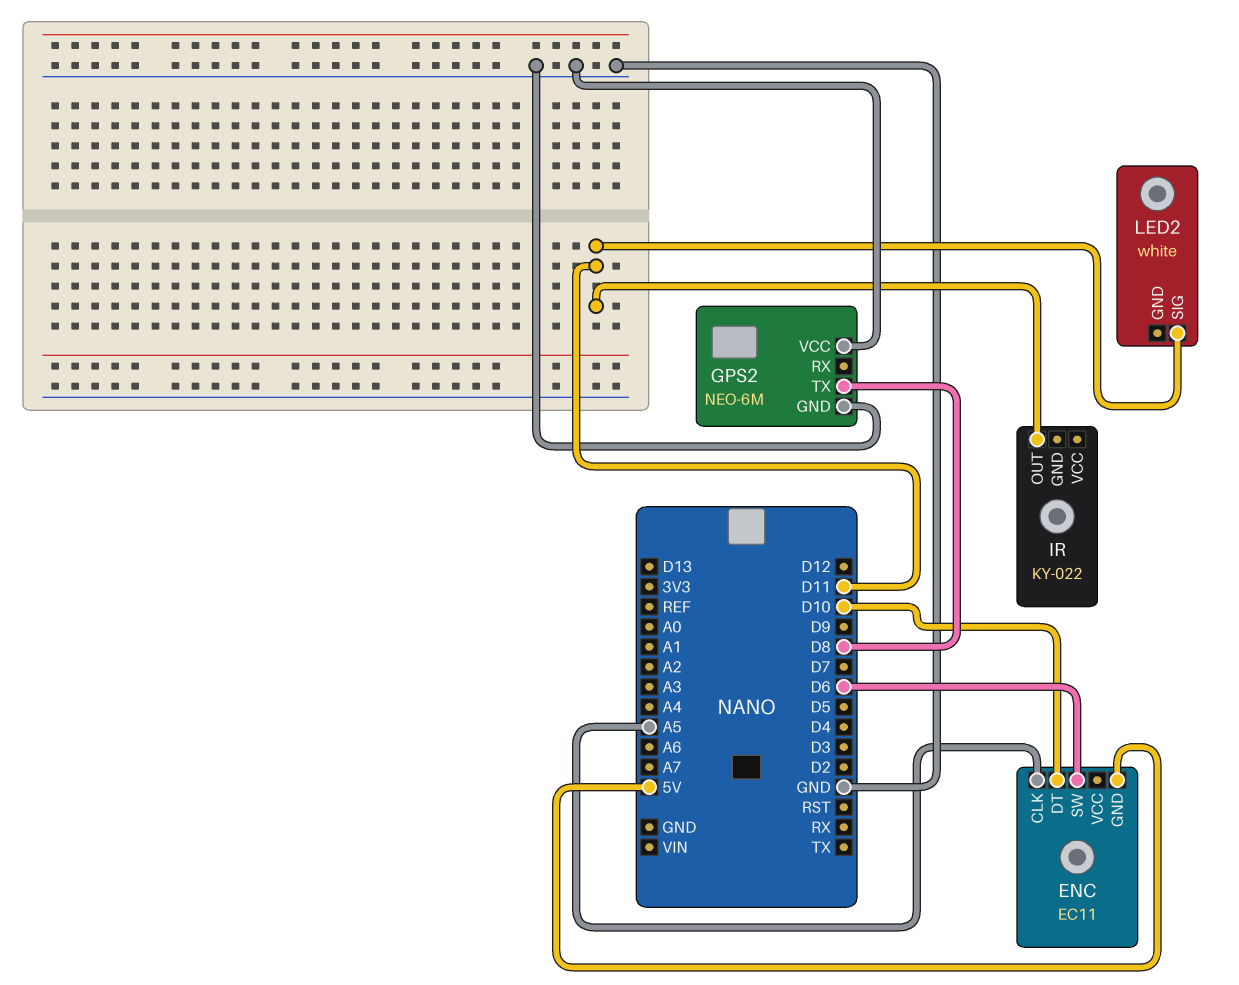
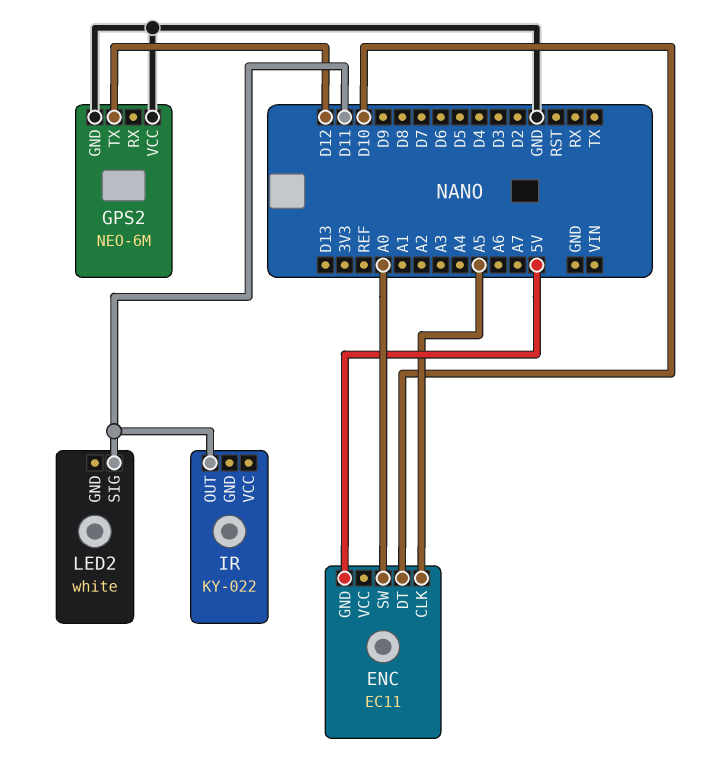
ENC pin SW: D6 -> A0
GPS2 pin TX: D8 -> D12

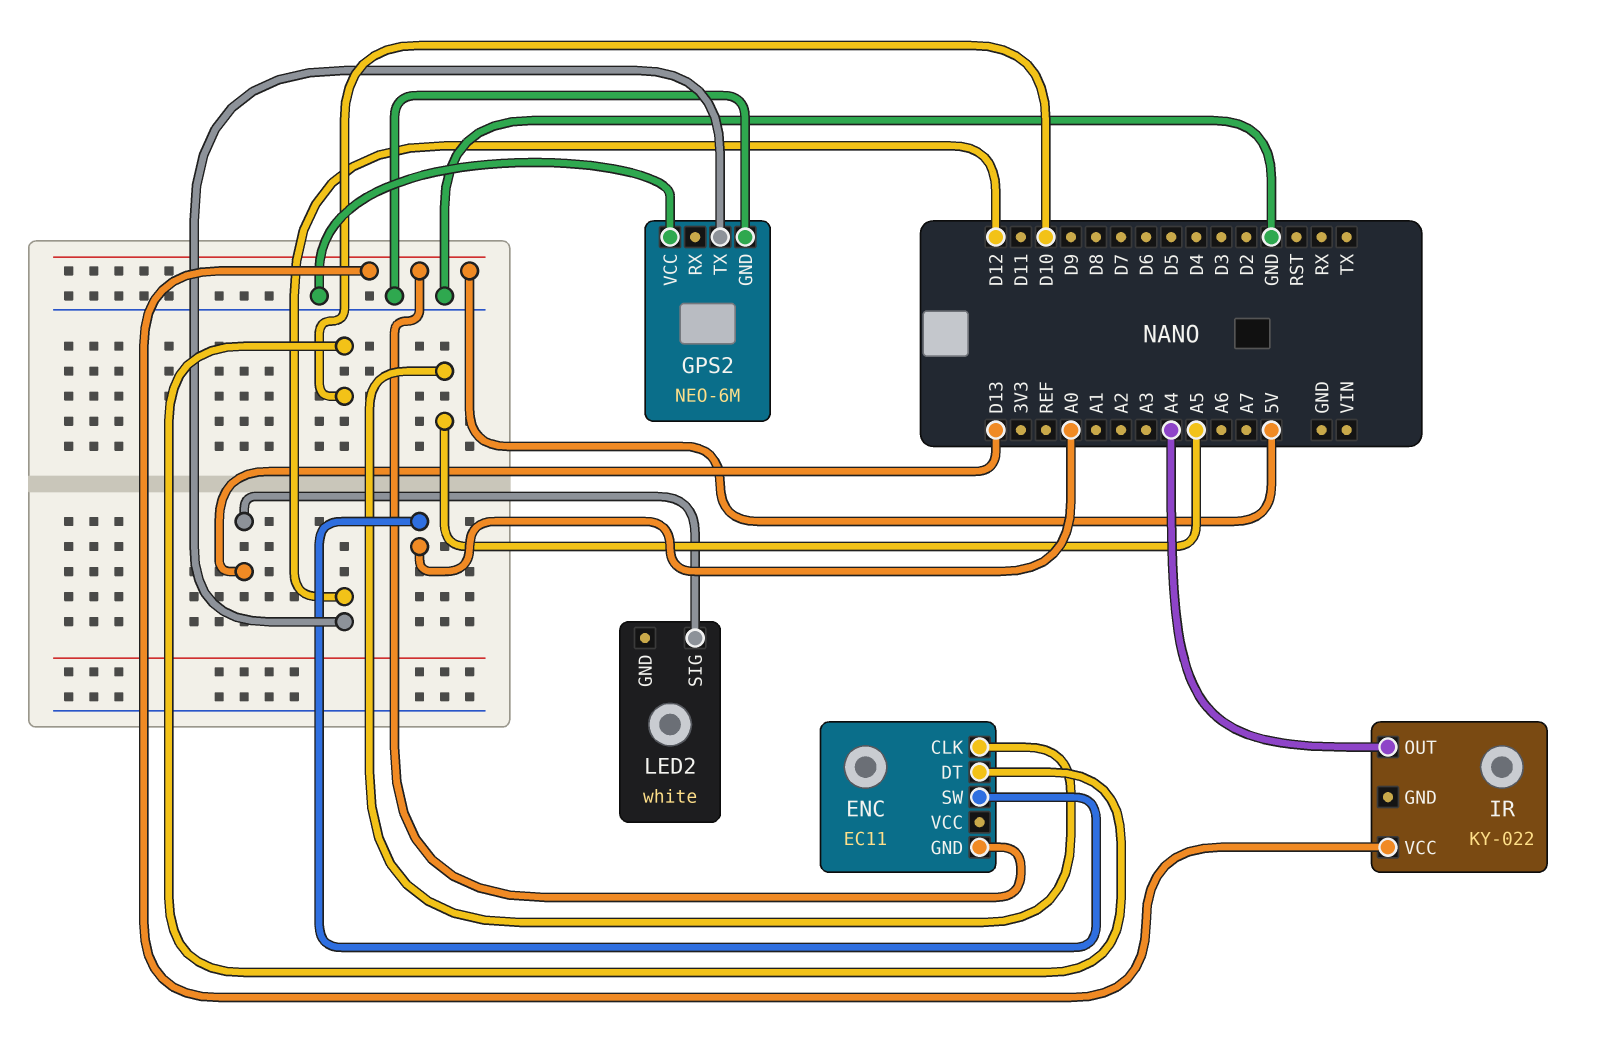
IR pin OUT: D11 -> A4
IR pin VCC: none -> 5V
LED2 pin SIG: D11 -> D13

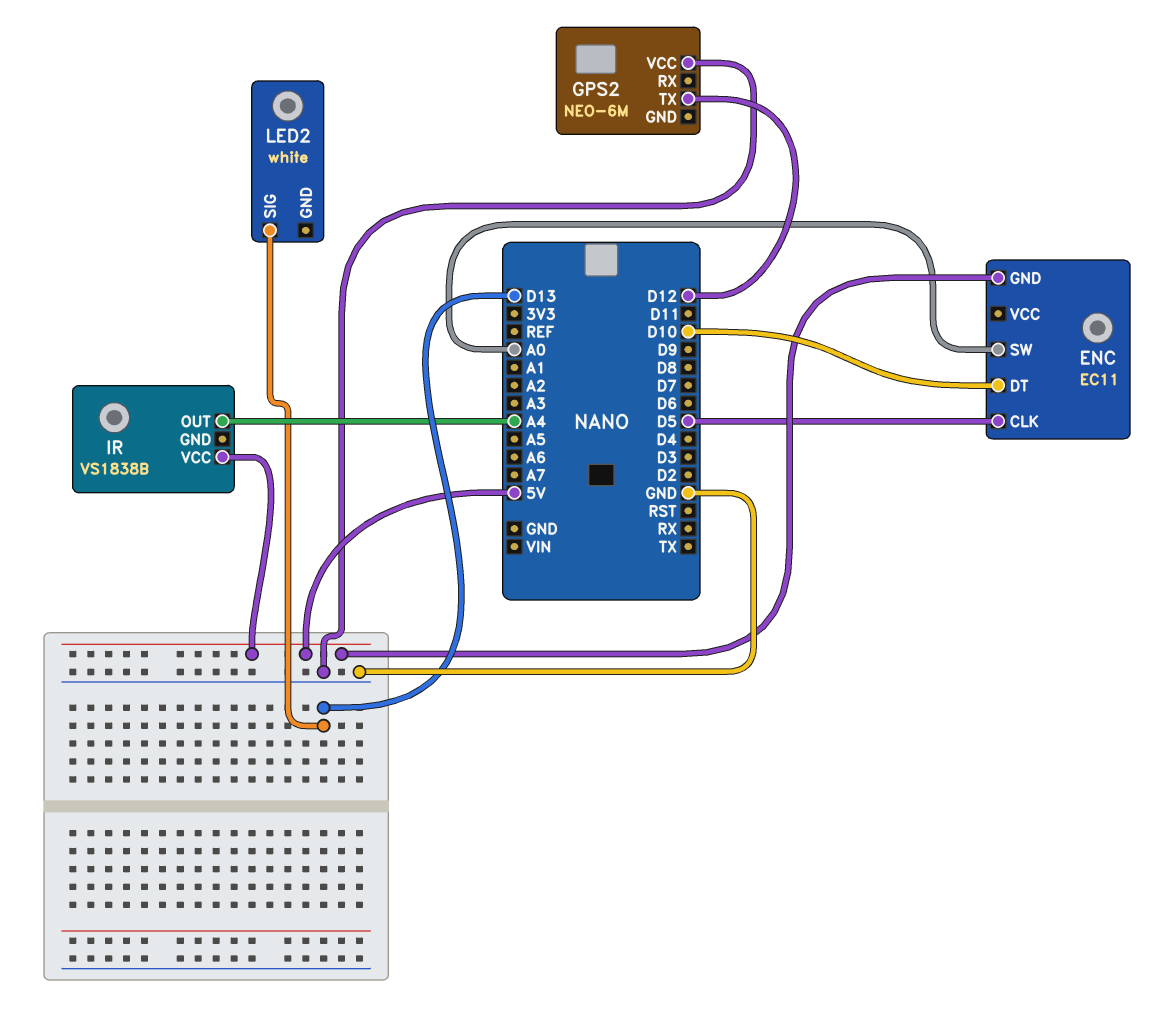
ENC pin CLK: A5 -> D5
GPS2 pin GND: GND -> none
IR: KY-022 -> VS1838B

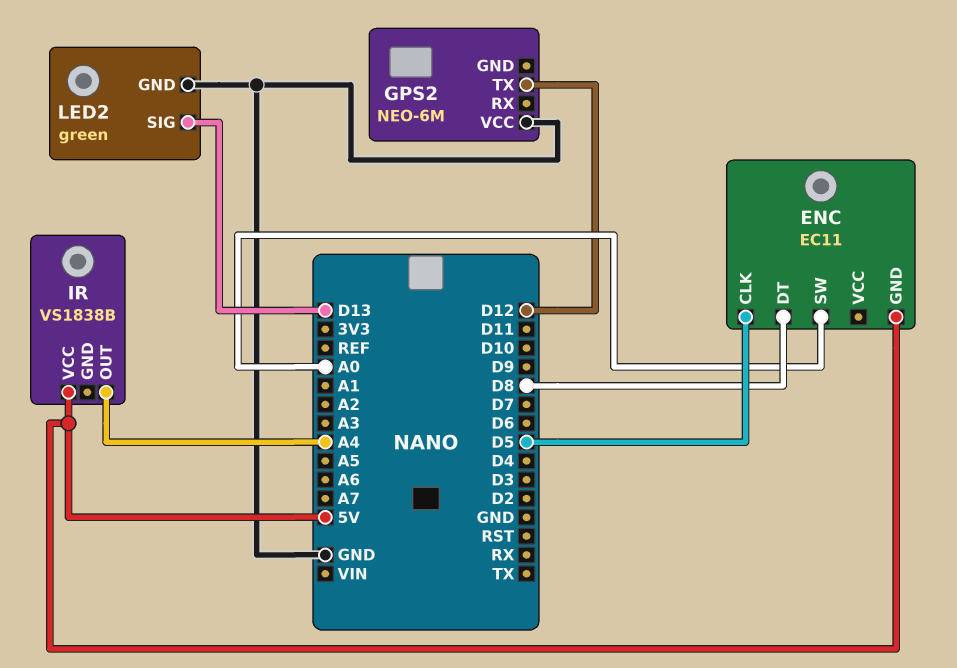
ENC pin DT: D10 -> D8
LED2: white -> green
LED2 pin GND: none -> GND

